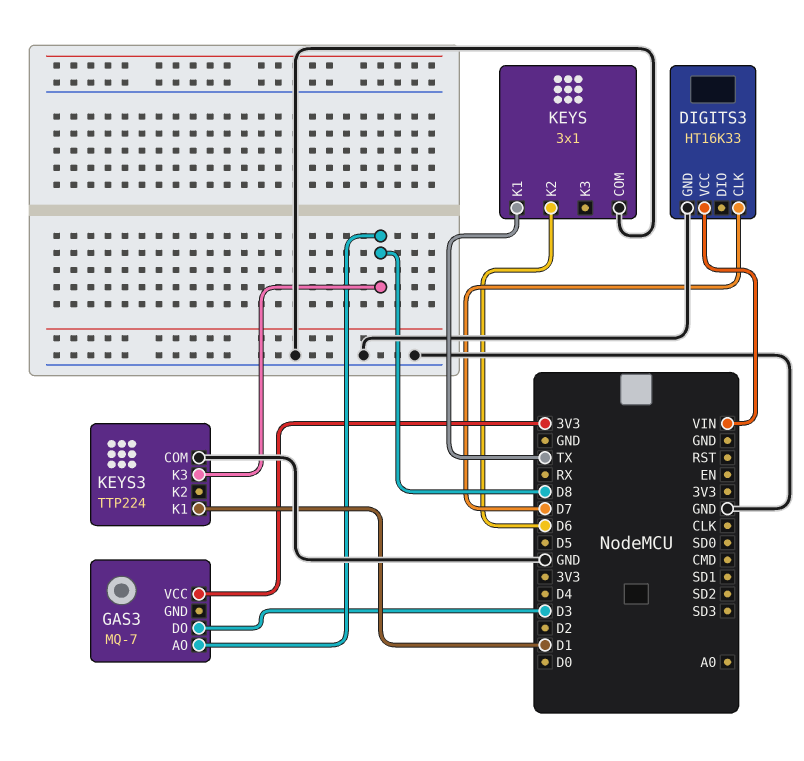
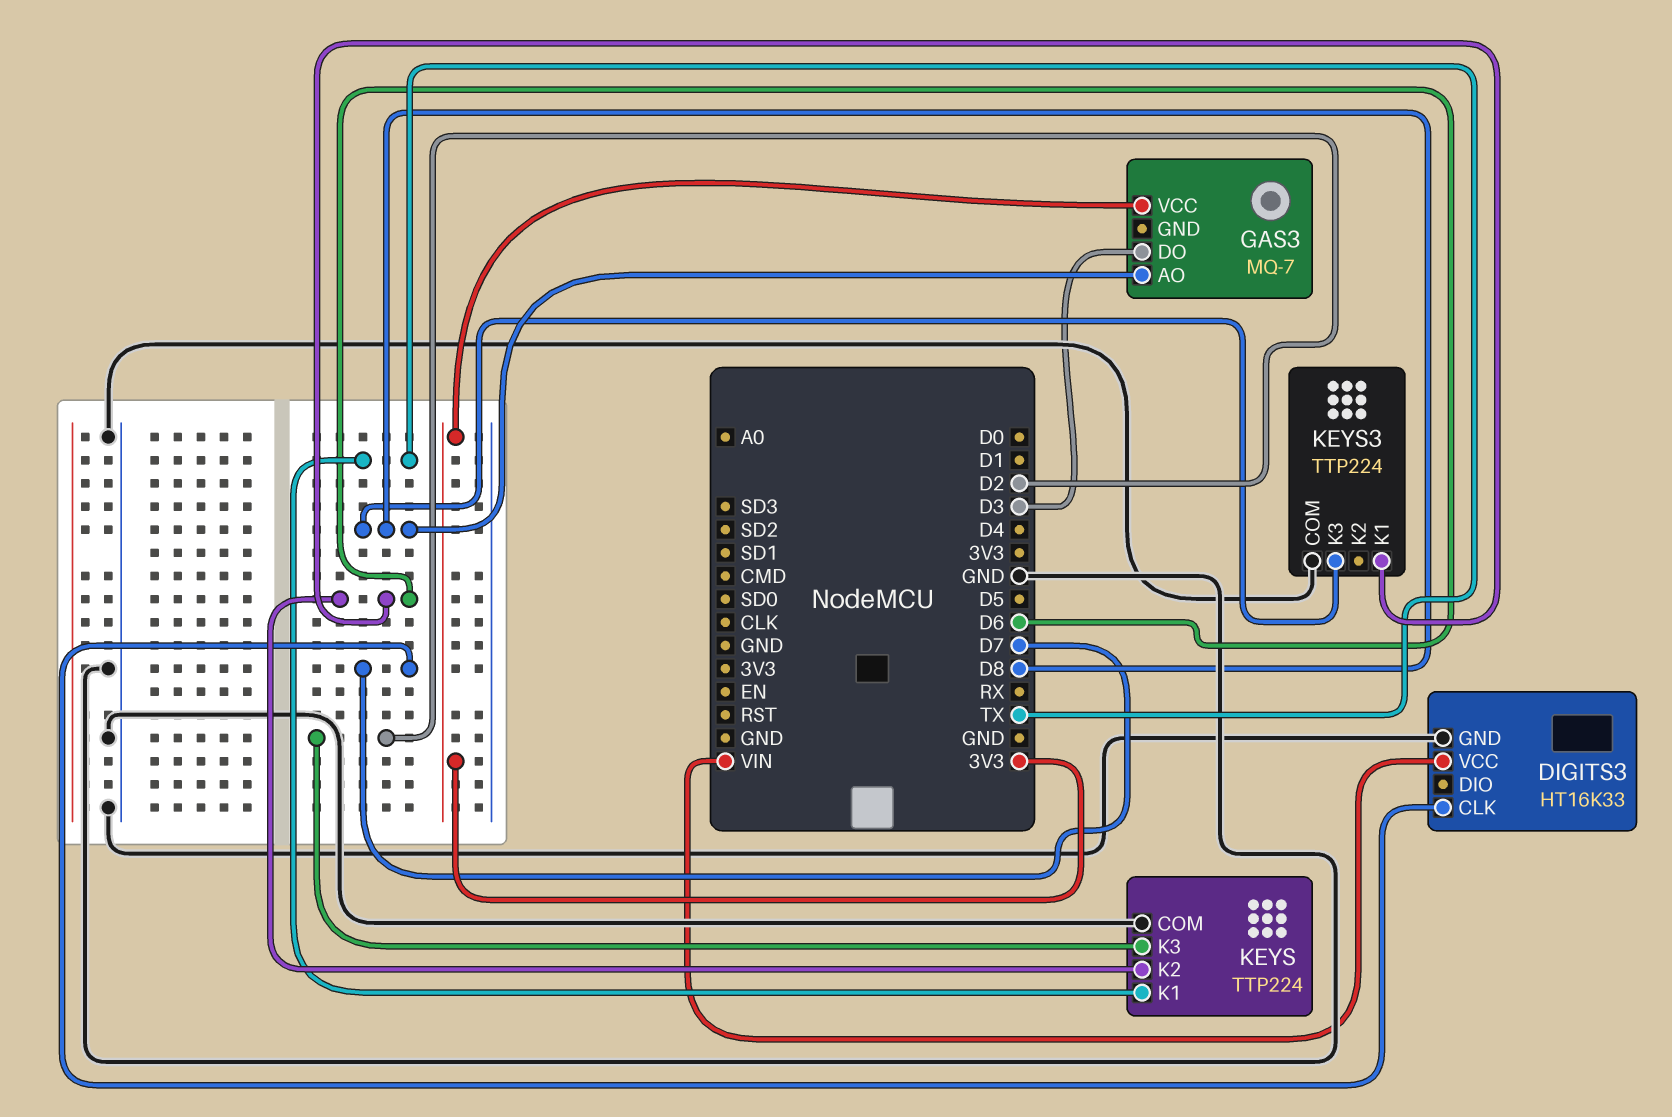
KEYS: 3x1 -> TTP224
KEYS pin K3: none -> D2
KEYS3 pin K1: D1 -> D6

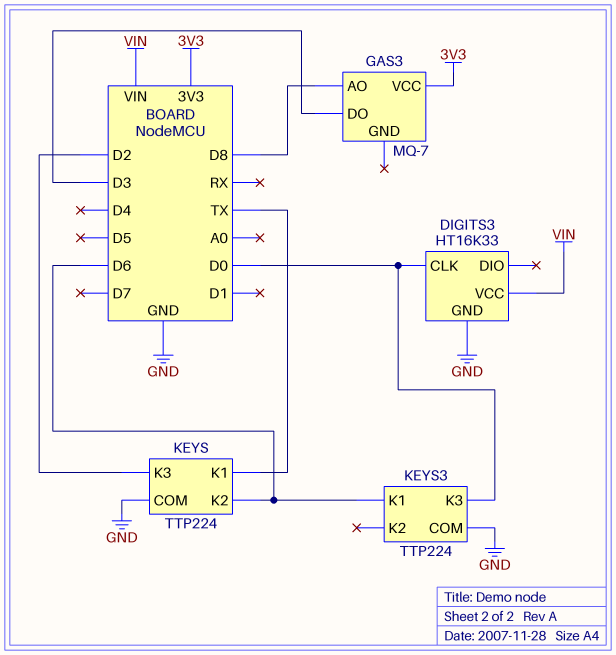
DIGITS3 pin CLK: D7 -> D0
KEYS3 pin K3: D8 -> D0

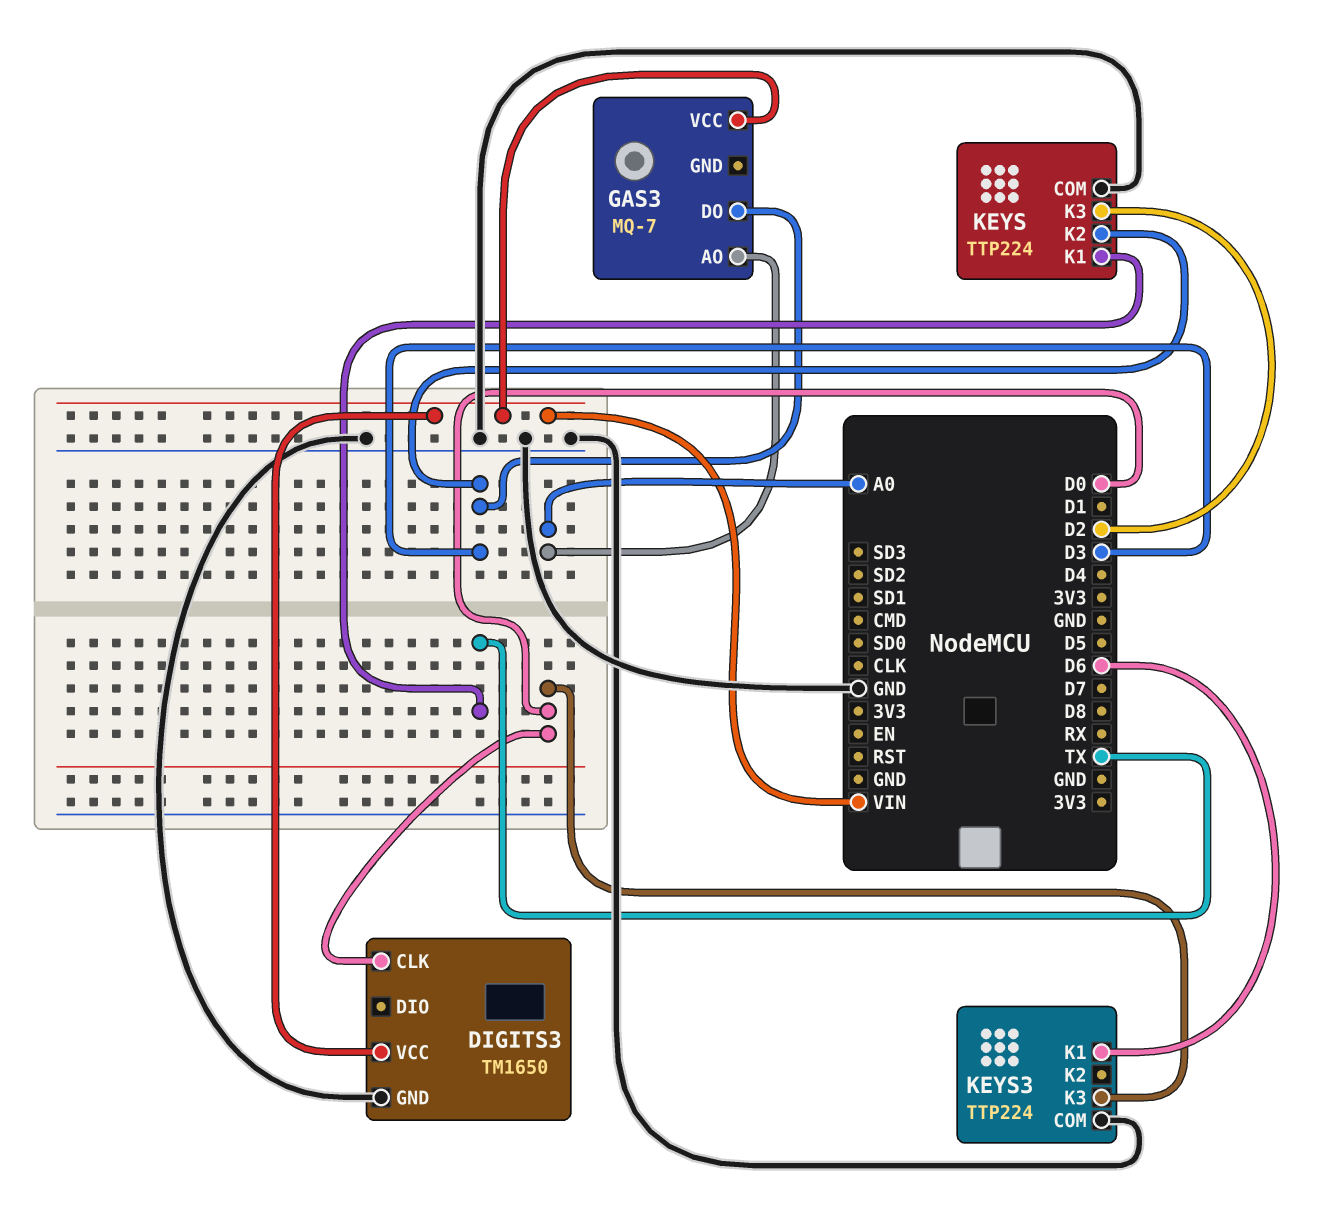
DIGITS3: HT16K33 -> TM1650
GAS3 pin AO: D8 -> A0
GAS3 pin VCC: 3V3 -> VIN
KEYS pin K2: D6 -> D3

